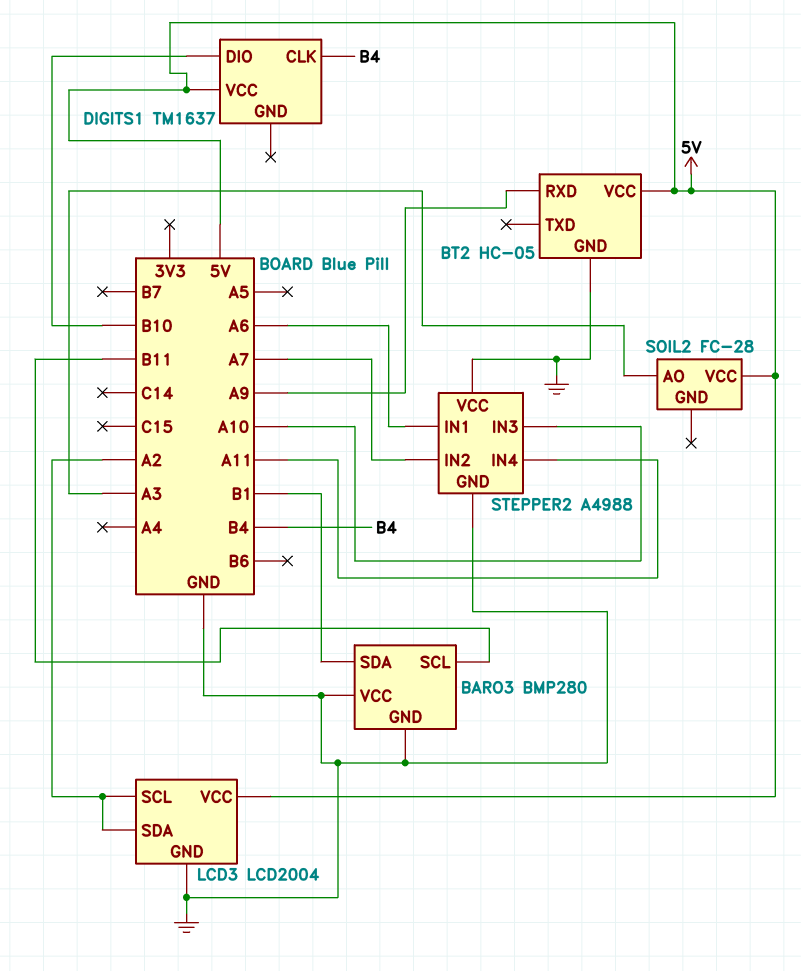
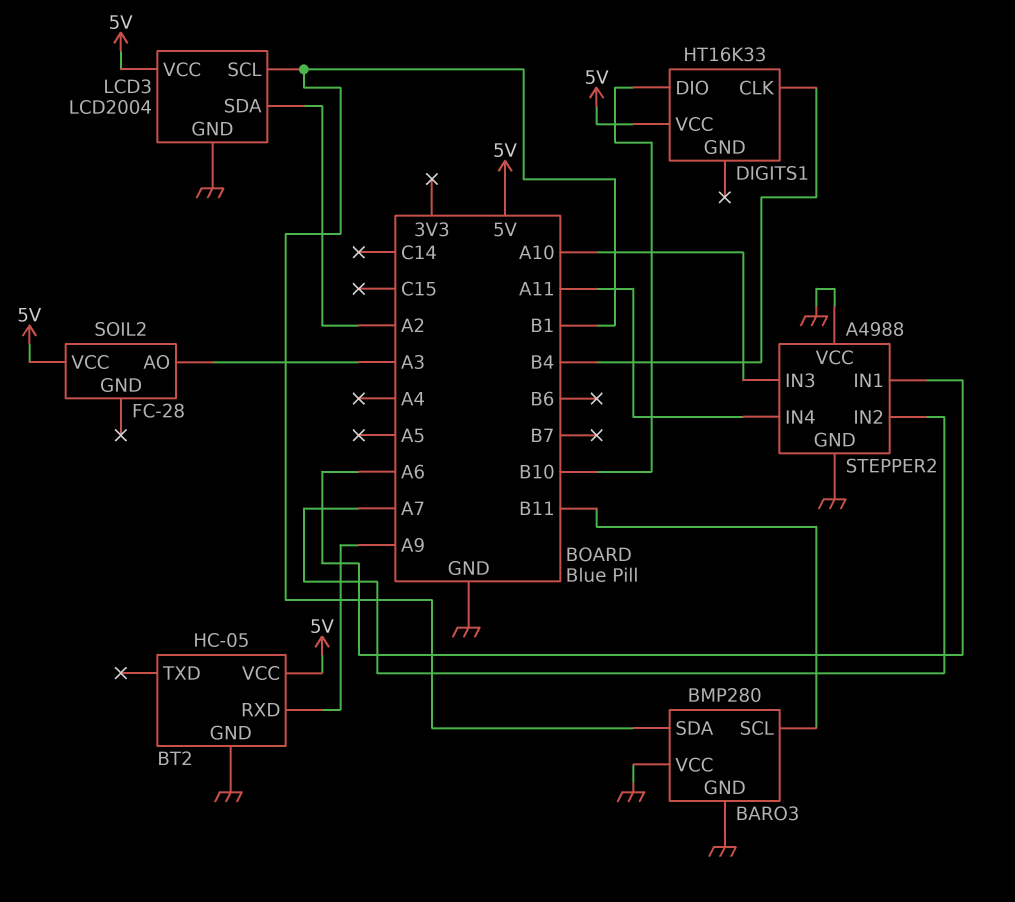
DIGITS1: TM1637 -> HT16K33
LCD3 pin SCL: A2 -> B1

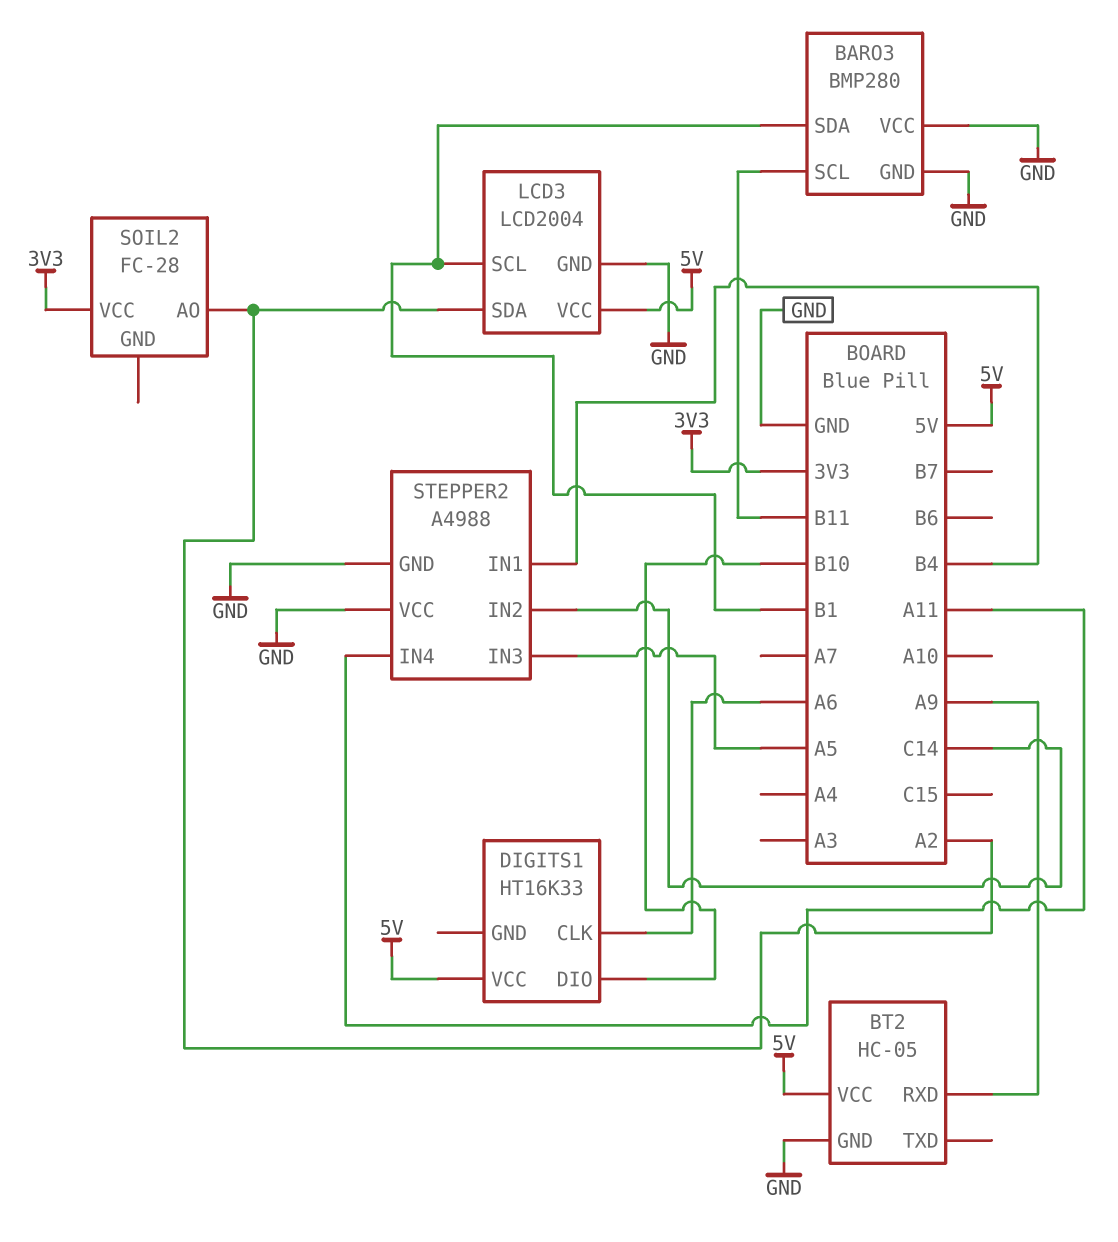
DIGITS1 pin CLK: B4 -> A6
SOIL2 pin AO: A3 -> A2
SOIL2 pin VCC: 5V -> 3V3
STEPPER2 pin IN1: A6 -> B4
STEPPER2 pin IN2: A7 -> C14
STEPPER2 pin IN3: A10 -> A5

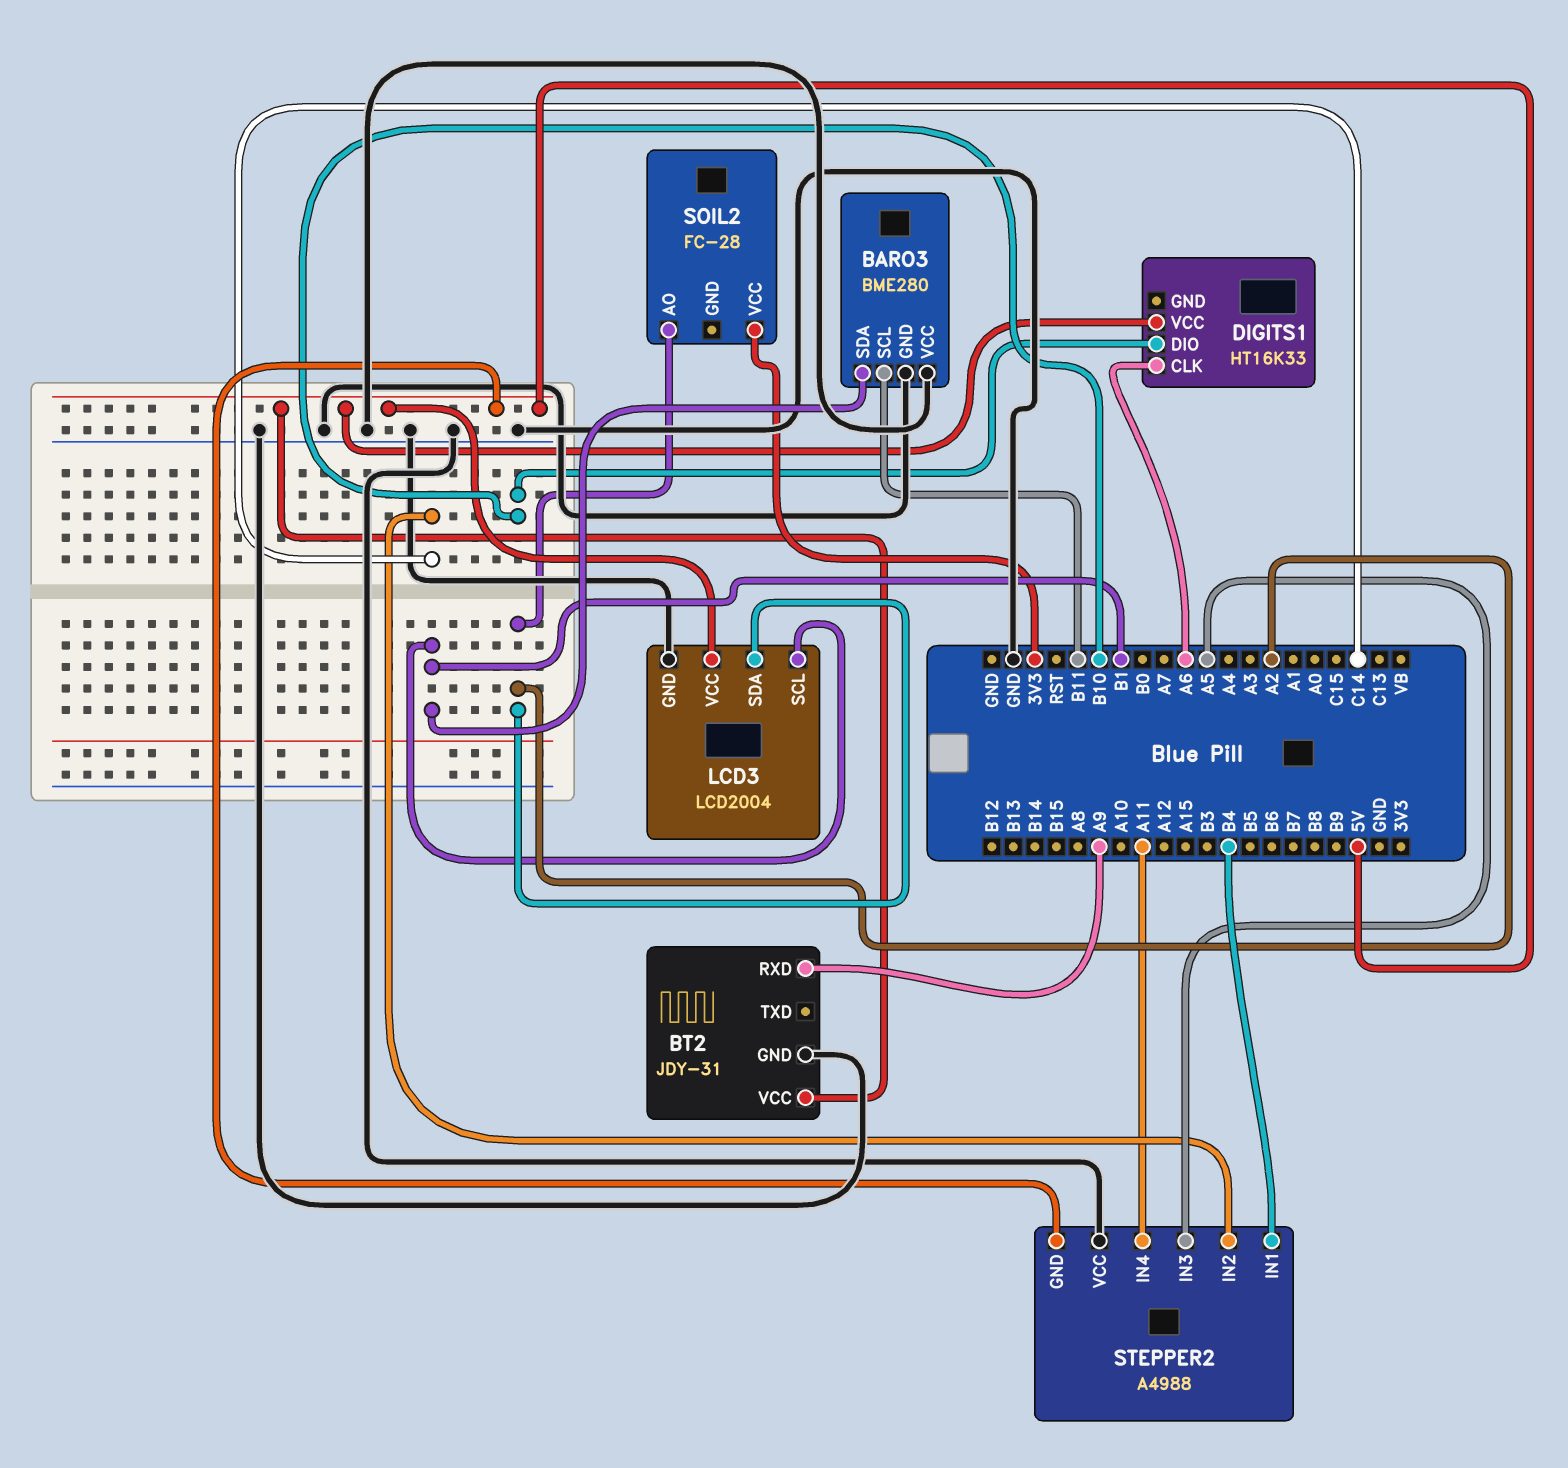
BARO3: BMP280 -> BME280
BT2: HC-05 -> JDY-31
STEPPER2 pin GND: GND -> 5V

